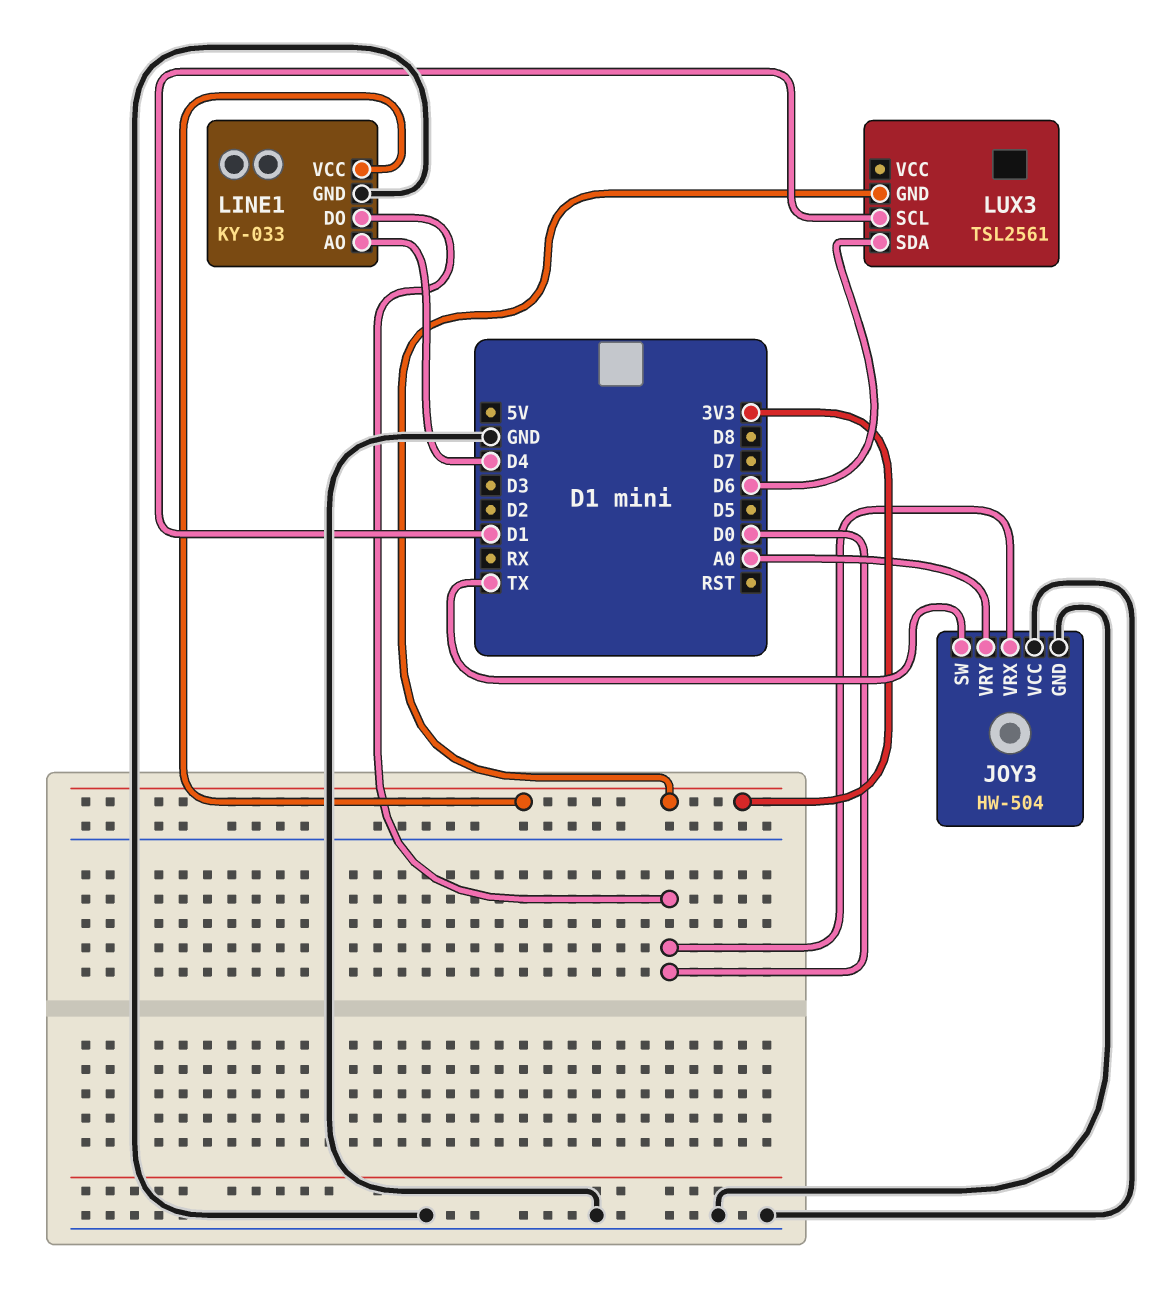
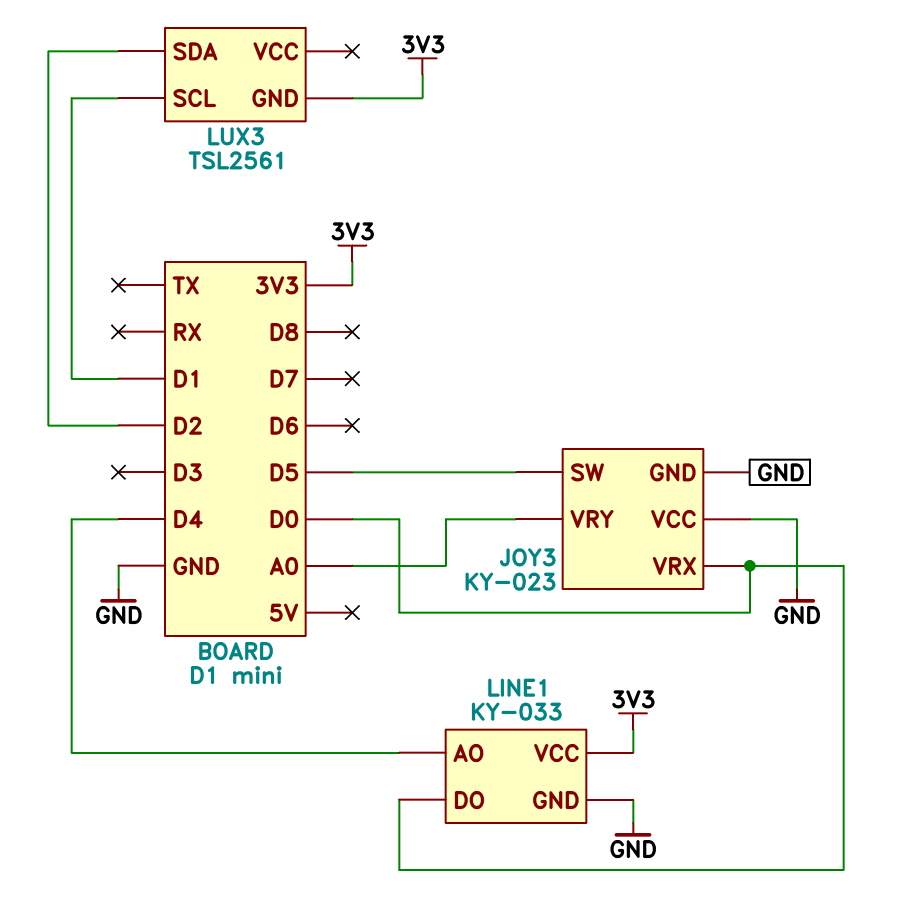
JOY3: HW-504 -> KY-023
JOY3 pin SW: TX -> D5
LUX3 pin SDA: D6 -> D2

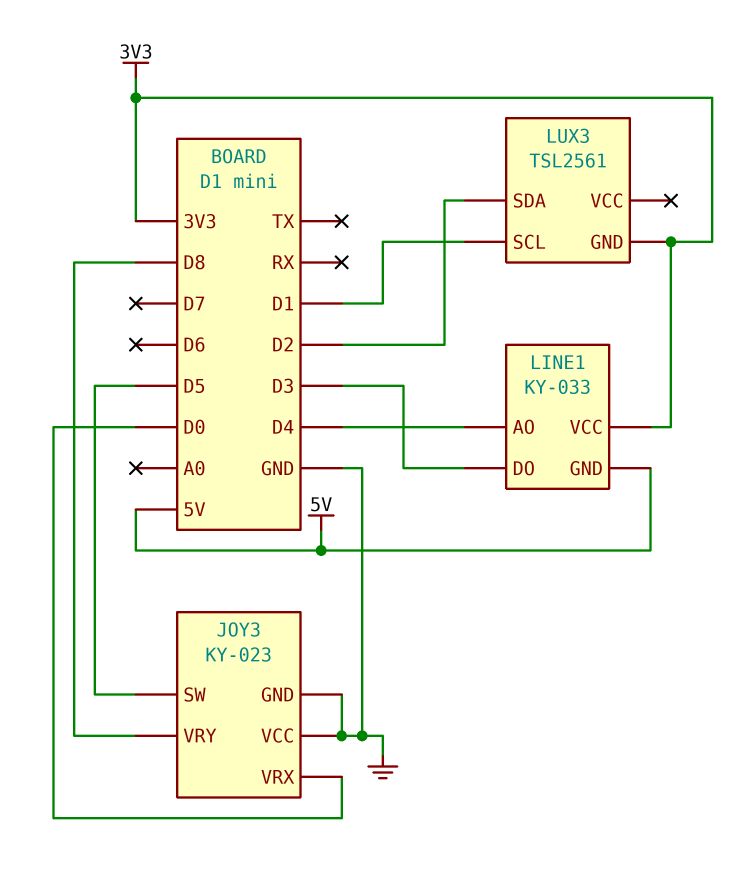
JOY3 pin VRY: A0 -> D8
LINE1 pin DO: D0 -> D3
LINE1 pin GND: GND -> 5V

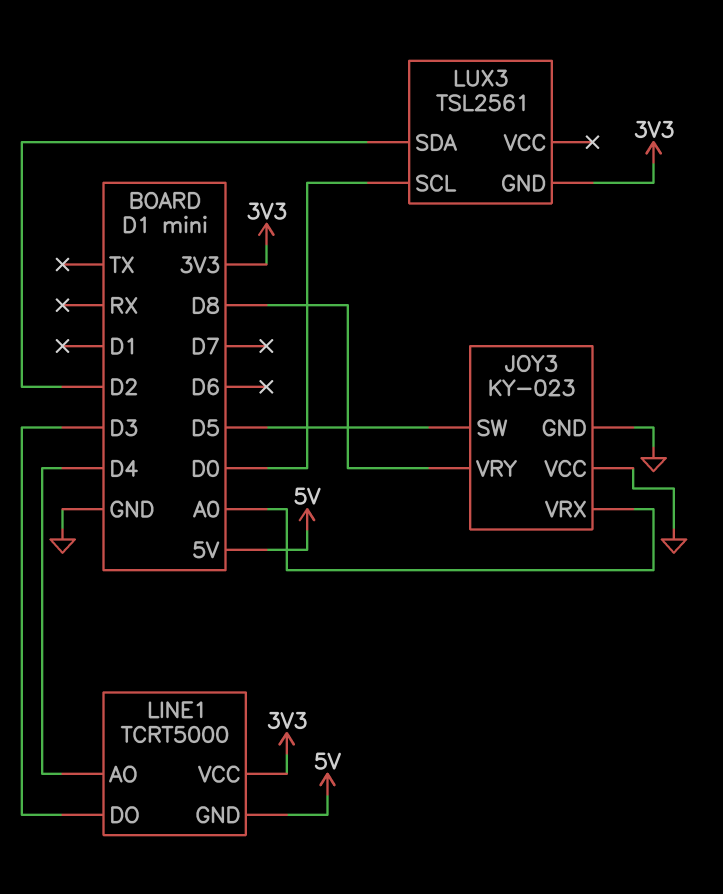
JOY3 pin VRX: D0 -> A0
LINE1: KY-033 -> TCRT5000
LUX3 pin SCL: D1 -> D0

